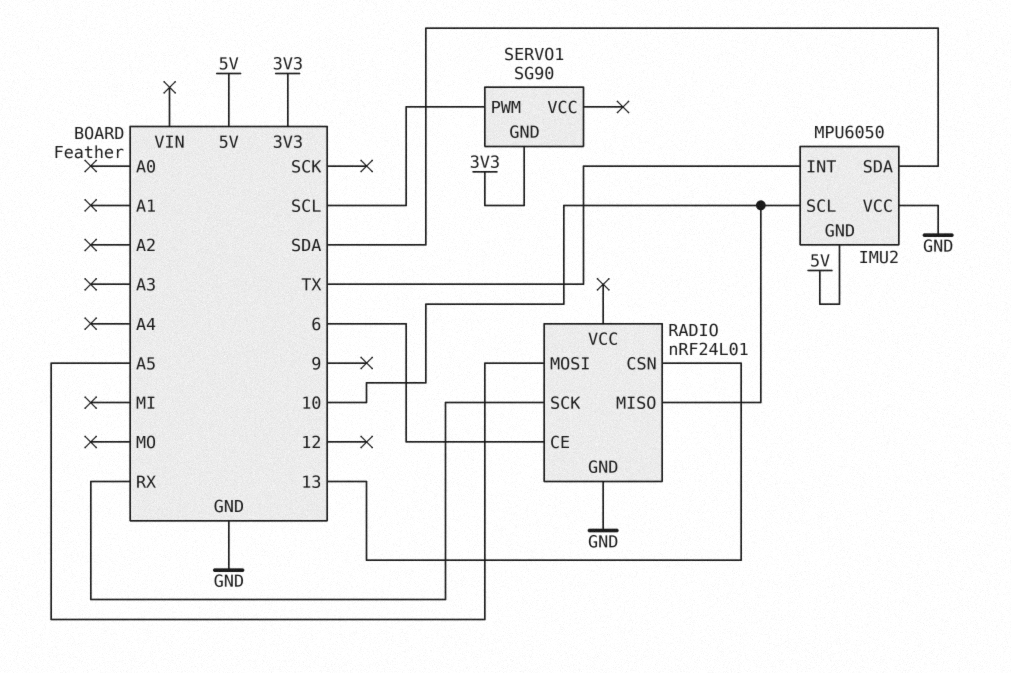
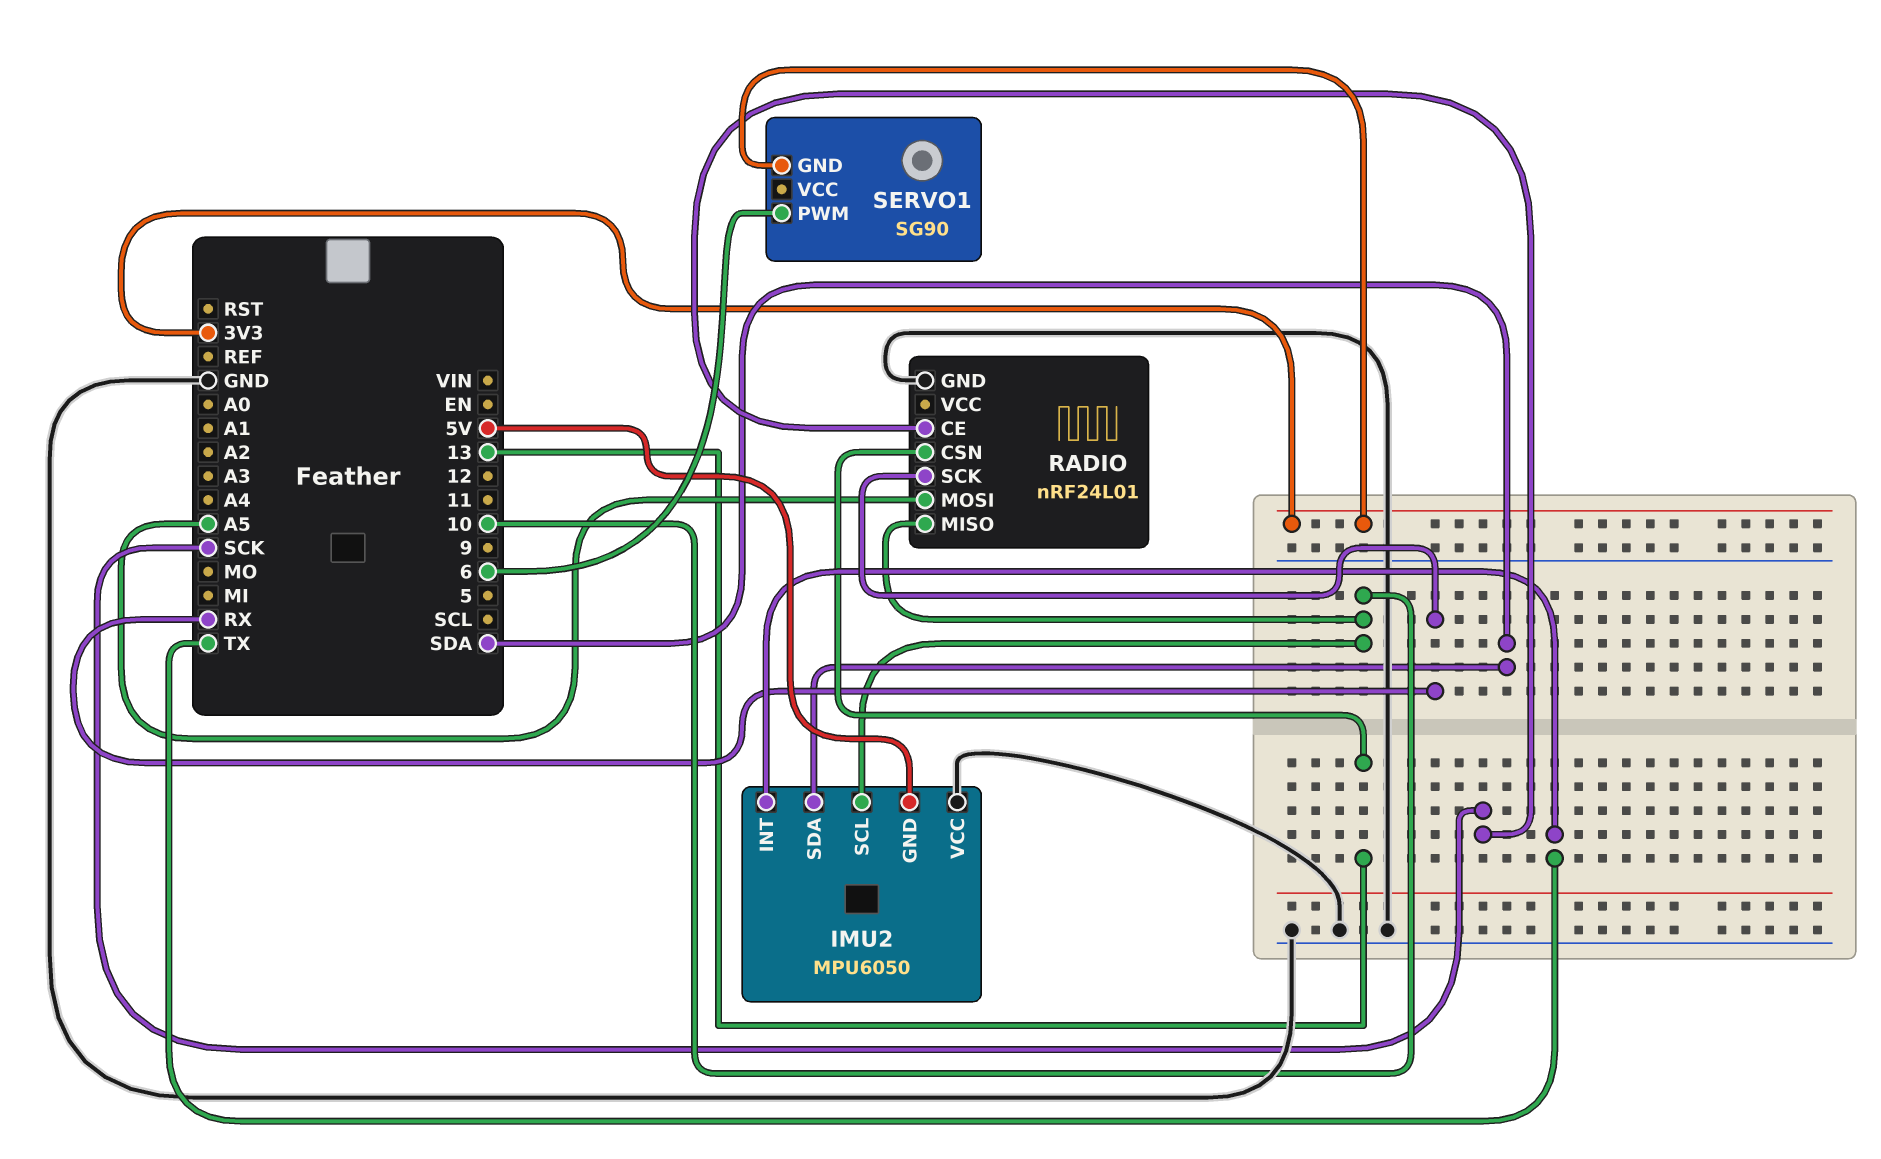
RADIO pin CE: 6 -> SCK
SERVO1 pin PWM: SCL -> 6

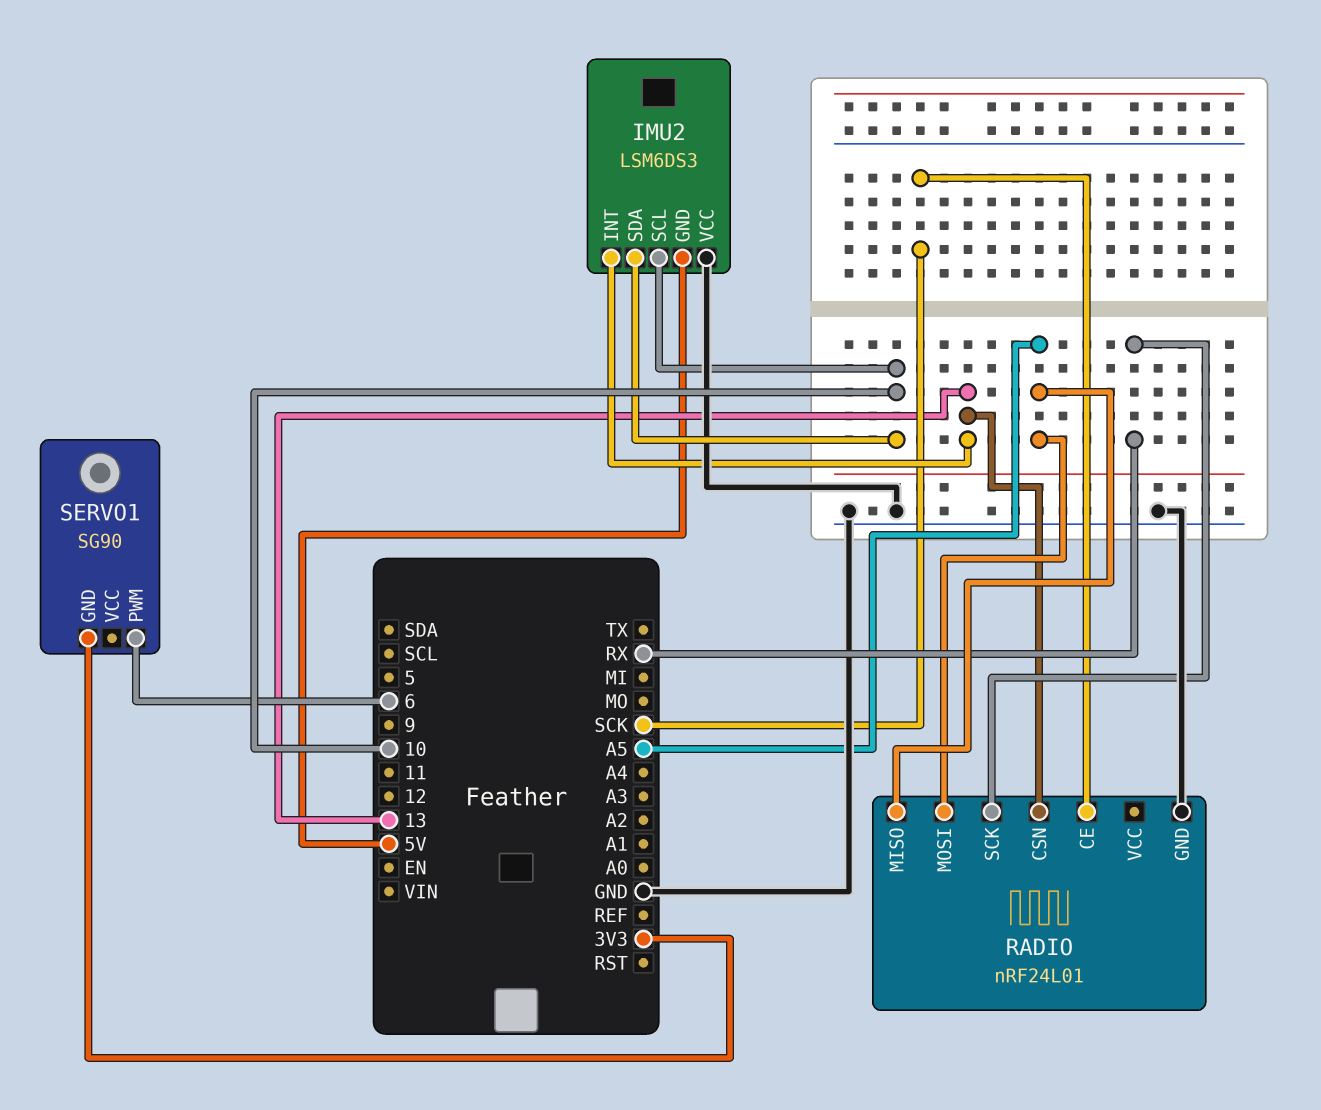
IMU2: MPU6050 -> LSM6DS3
IMU2 pin INT: TX -> 13
IMU2 pin SDA: SDA -> 10
RADIO pin MISO: 10 -> A5

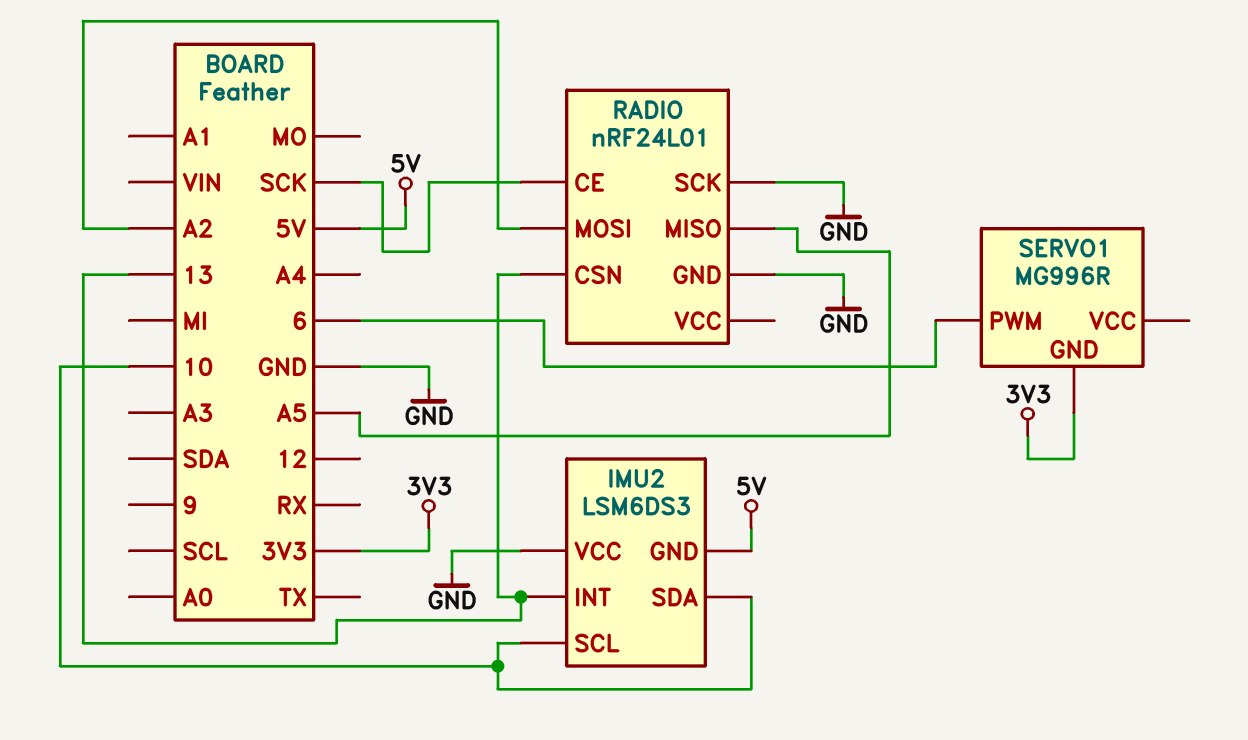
RADIO pin MOSI: A5 -> A2
RADIO pin SCK: RX -> GND
SERVO1: SG90 -> MG996R

